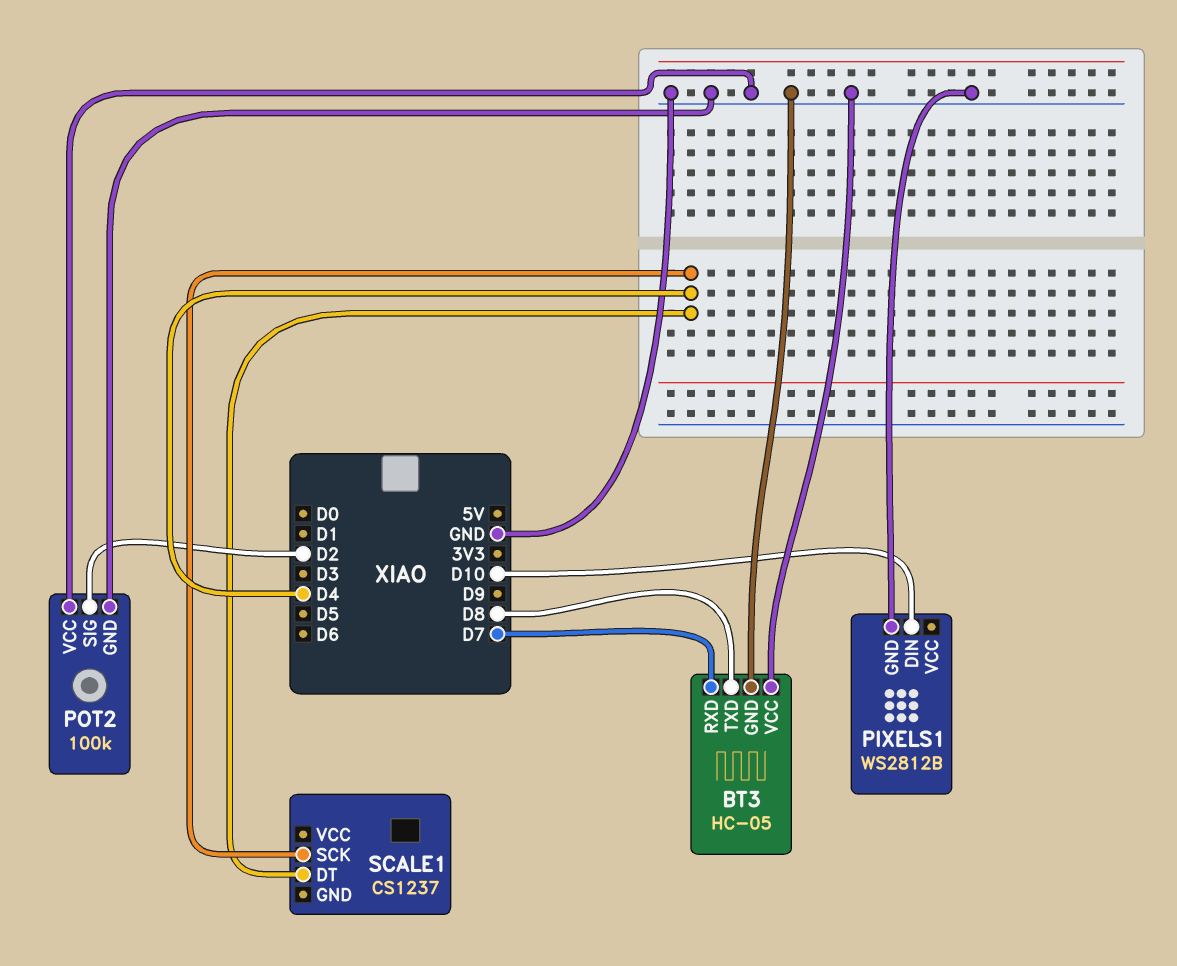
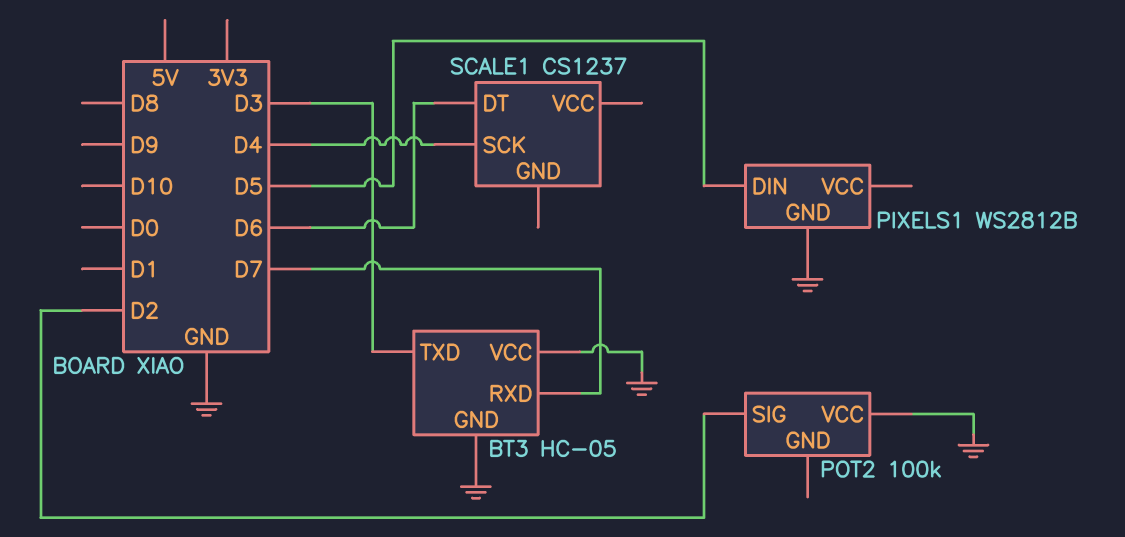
BT3 pin TXD: D8 -> D3
PIXELS1 pin DIN: D10 -> D5
POT2 pin GND: GND -> none
SCALE1 pin DT: D4 -> D6

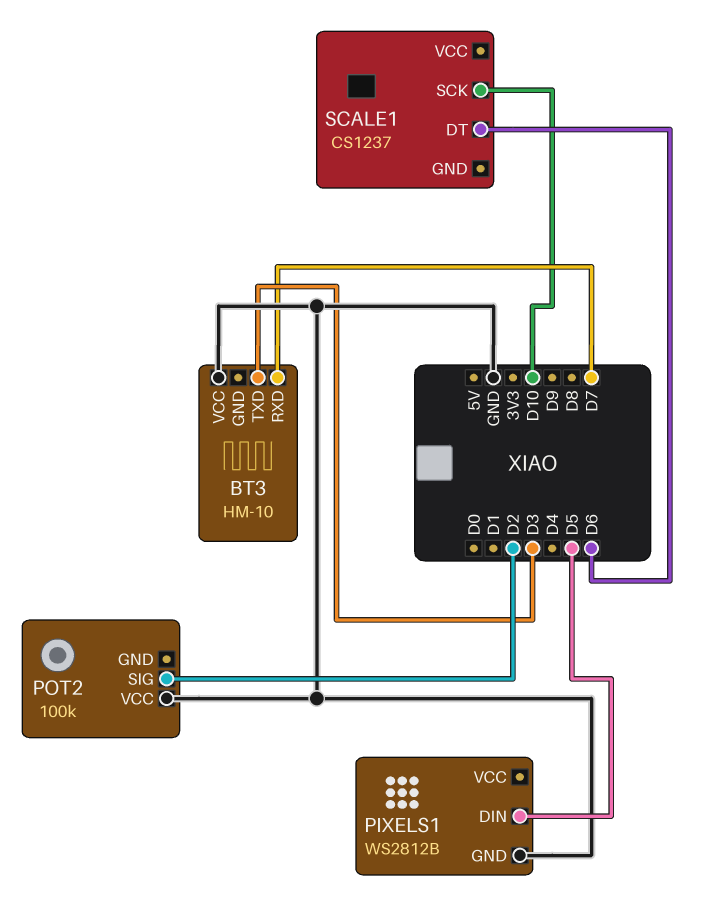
BT3: HC-05 -> HM-10
BT3 pin GND: GND -> none
SCALE1 pin SCK: D4 -> D10

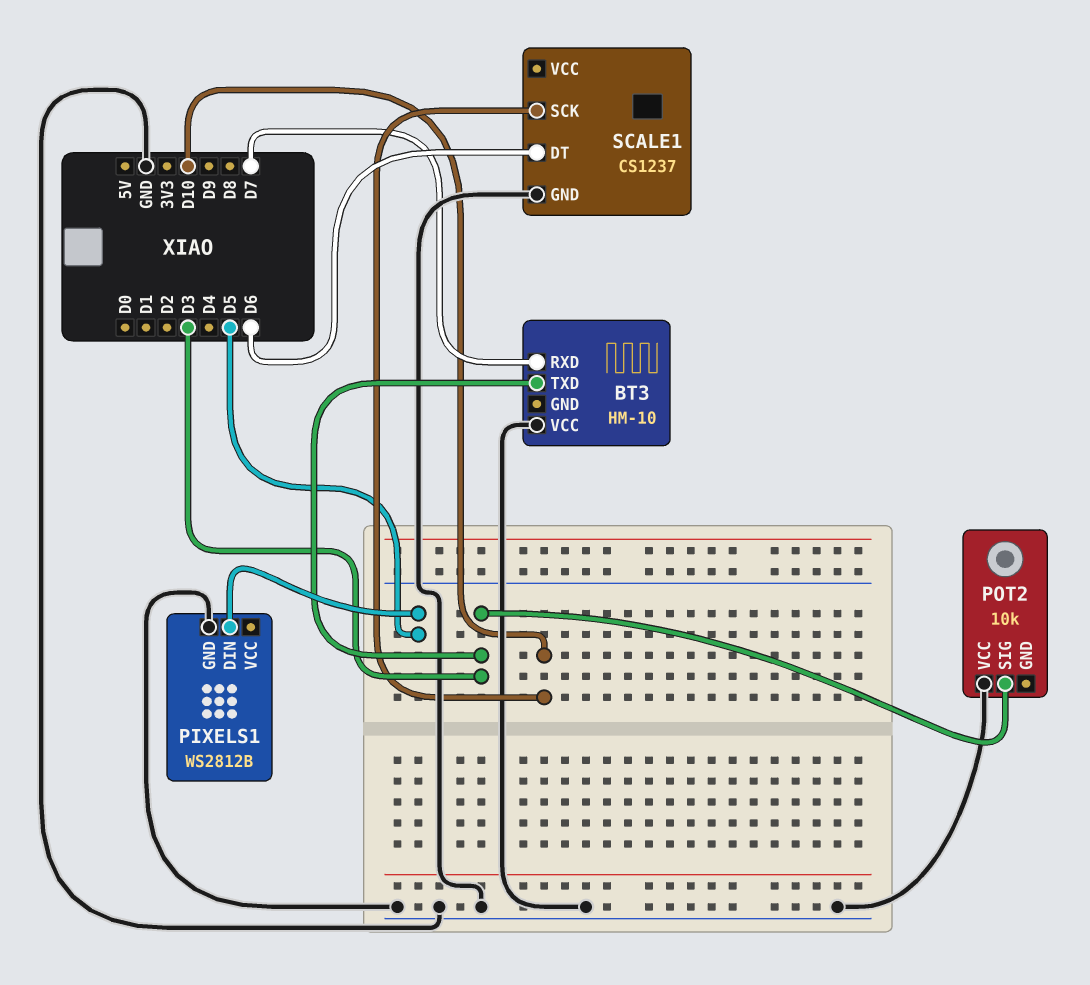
POT2: 100k -> 10k
POT2 pin SIG: D2 -> D3
SCALE1 pin GND: none -> GND

